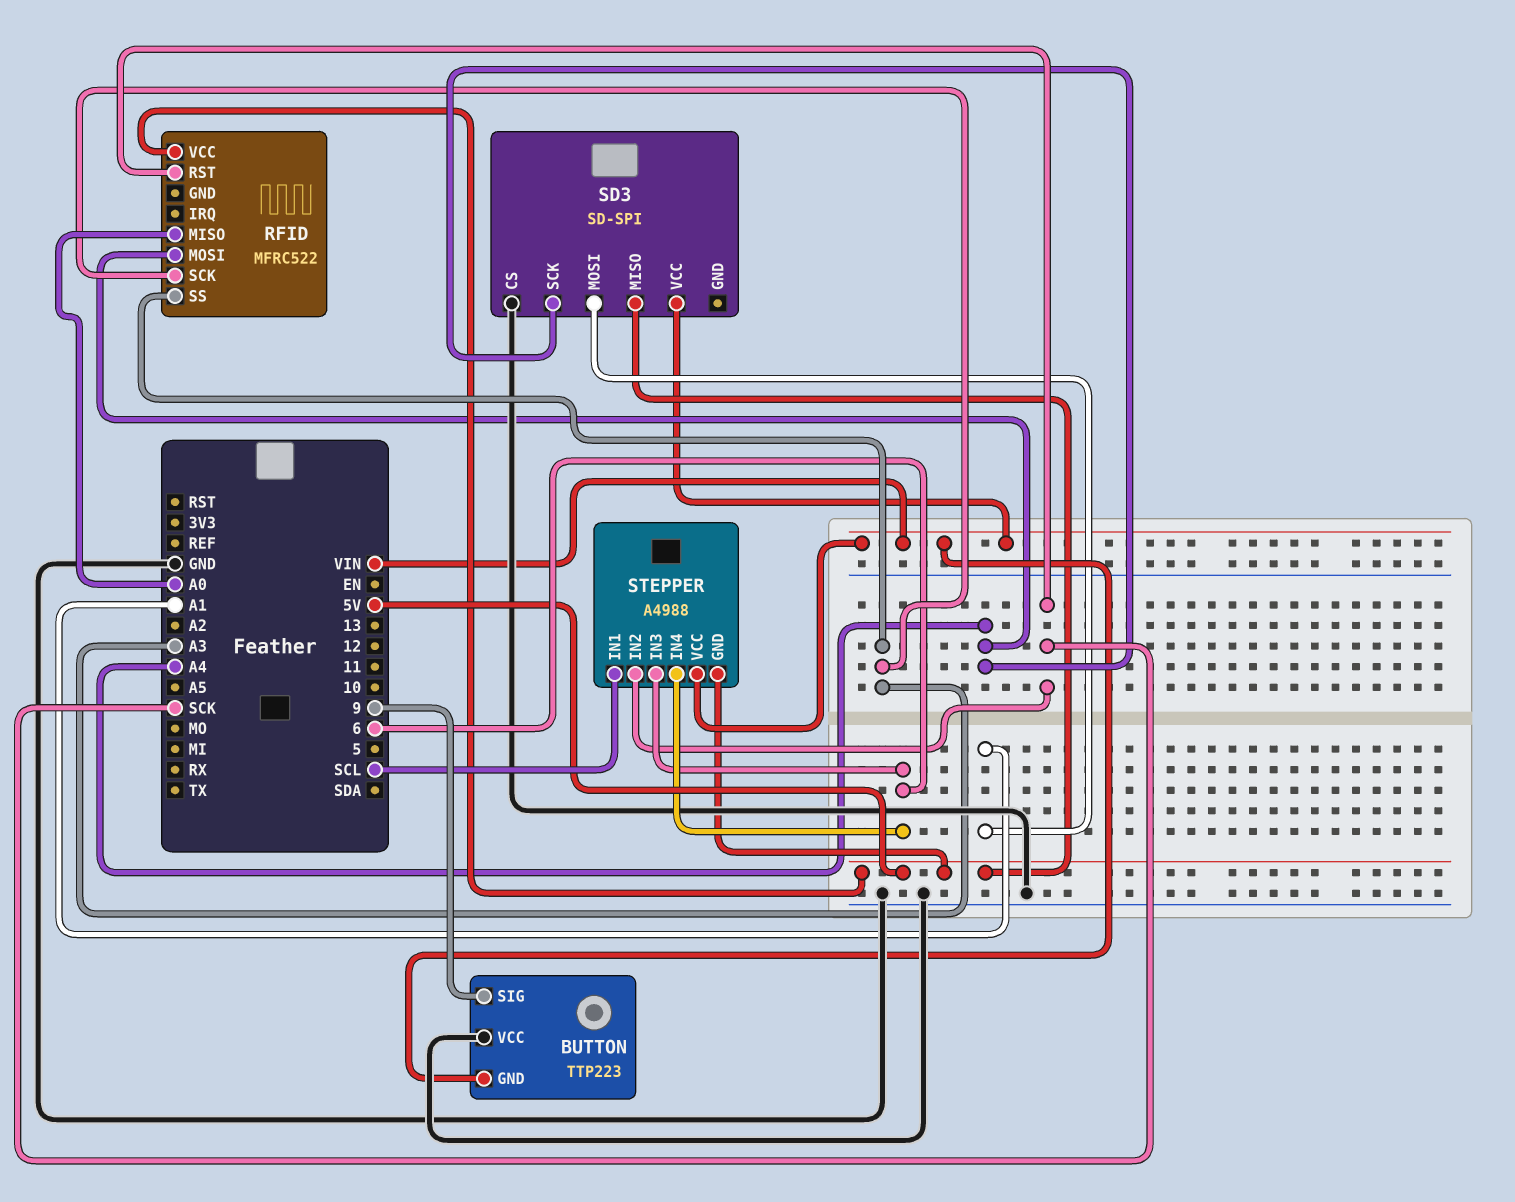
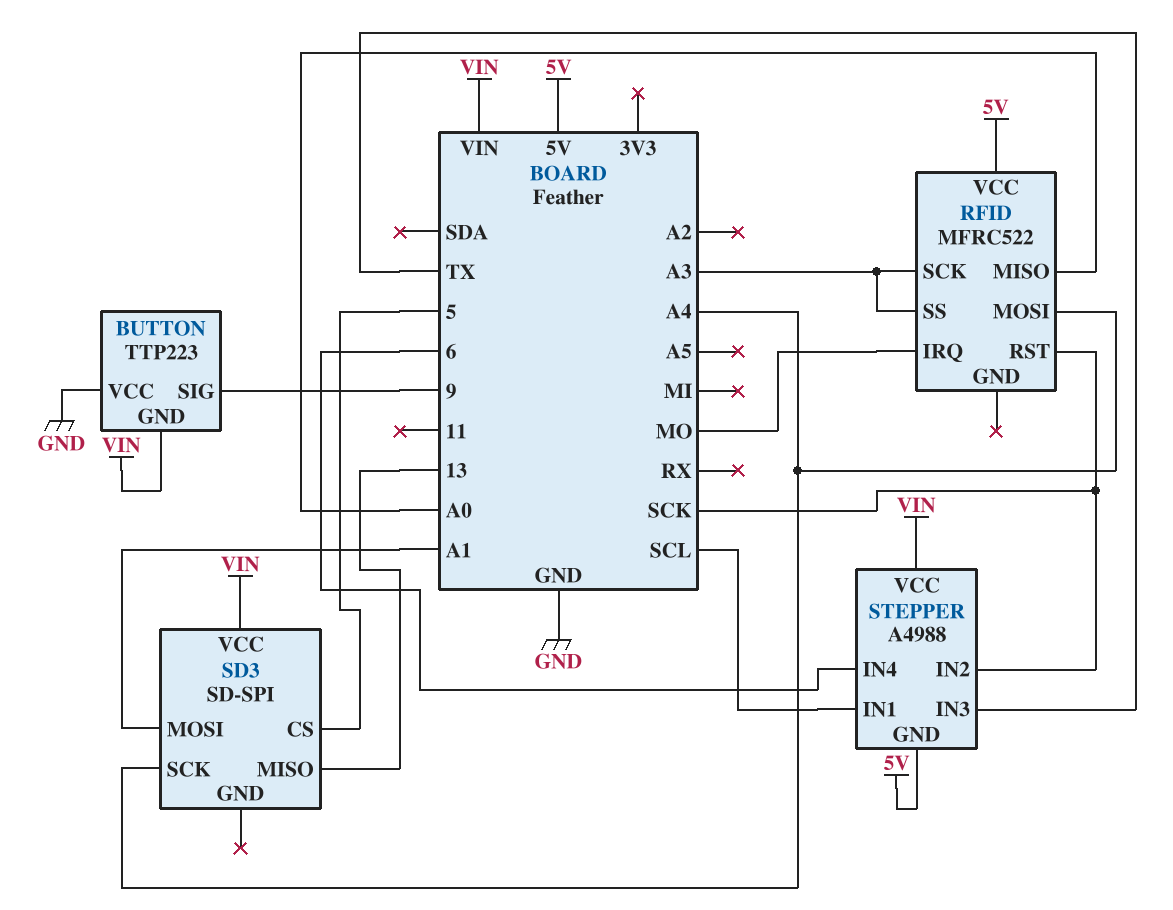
RFID pin IRQ: none -> MO
SD3 pin CS: GND -> 5
SD3 pin MISO: 5V -> 13
STEPPER pin IN3: 6 -> TX

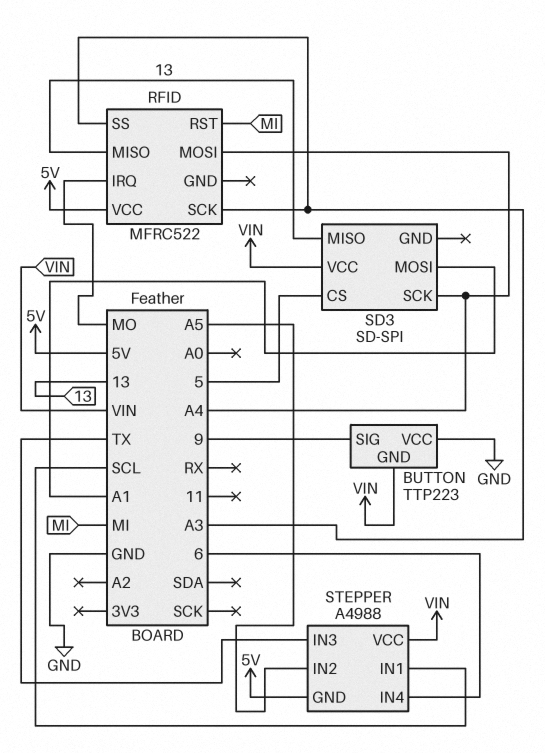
RFID pin MISO: A0 -> 13
RFID pin RST: SCK -> MI
STEPPER pin IN2: SCK -> A5

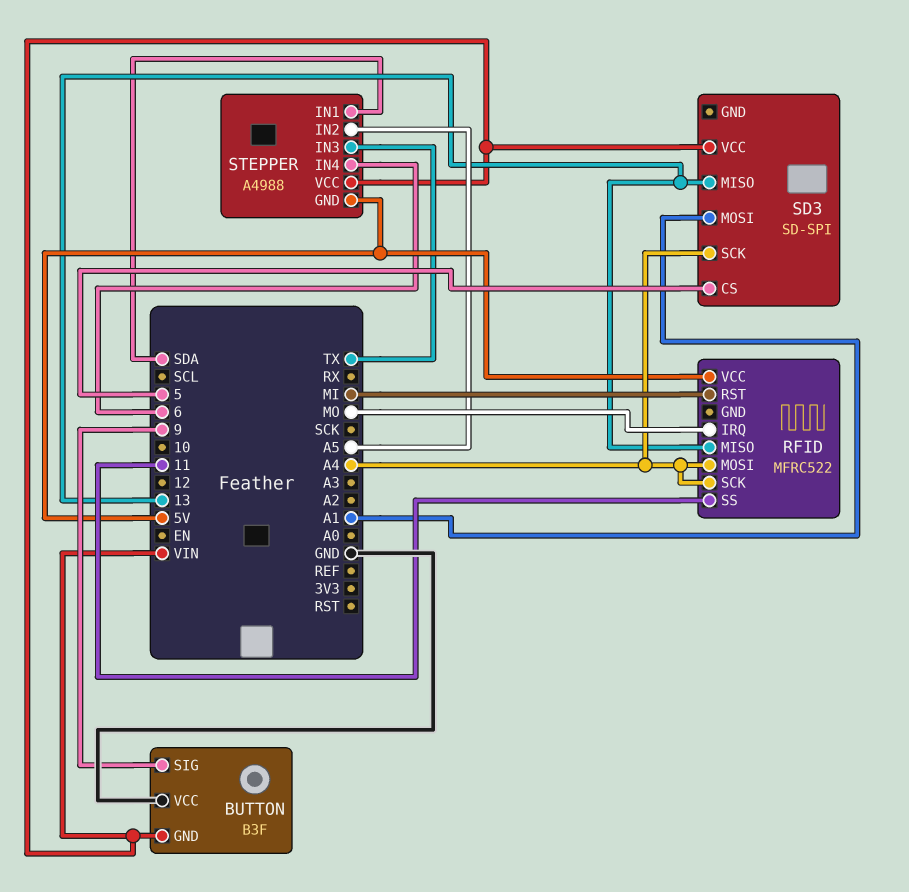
BUTTON: TTP223 -> B3F
RFID pin SCK: A3 -> A4
RFID pin SS: A3 -> 11
STEPPER pin IN1: SCL -> SDA

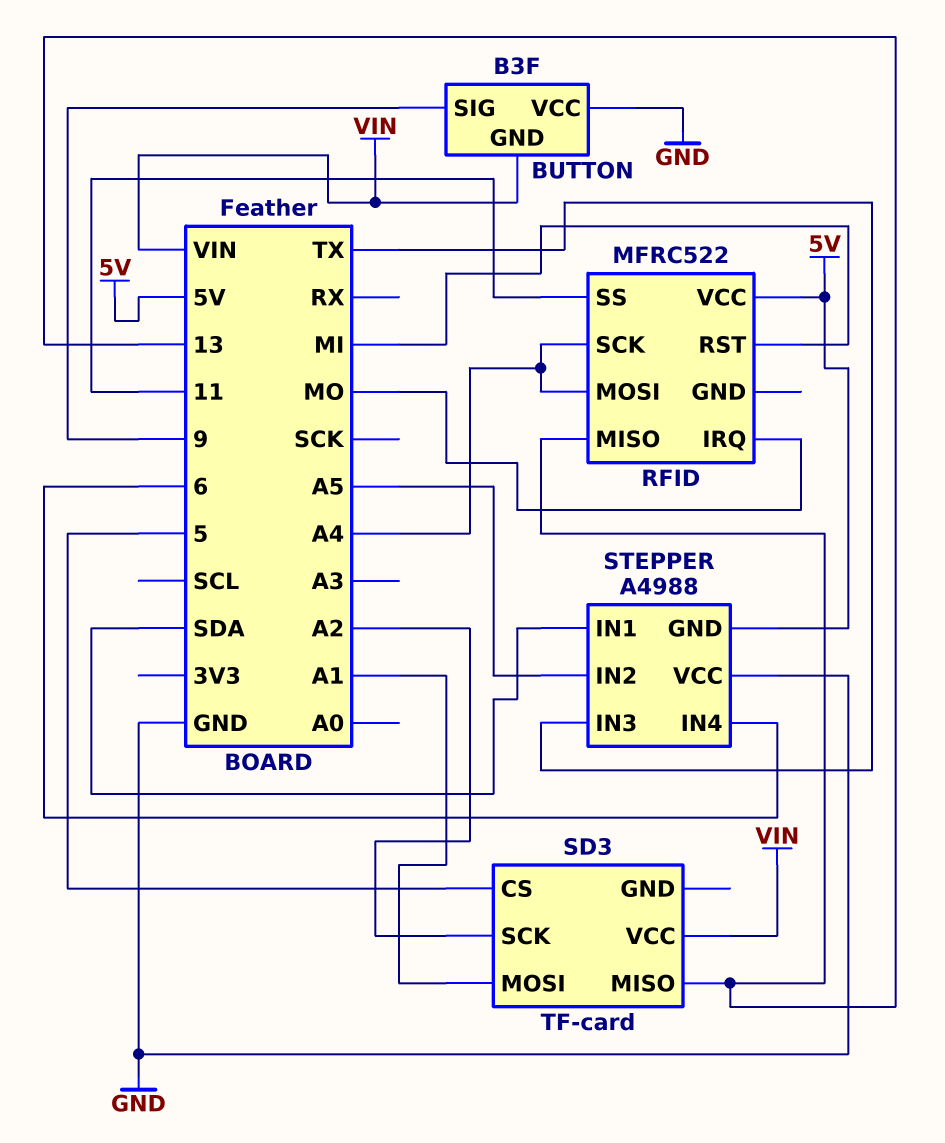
SD3: SD-SPI -> TF-card
SD3 pin SCK: A4 -> A2
STEPPER pin VCC: VIN -> GND

